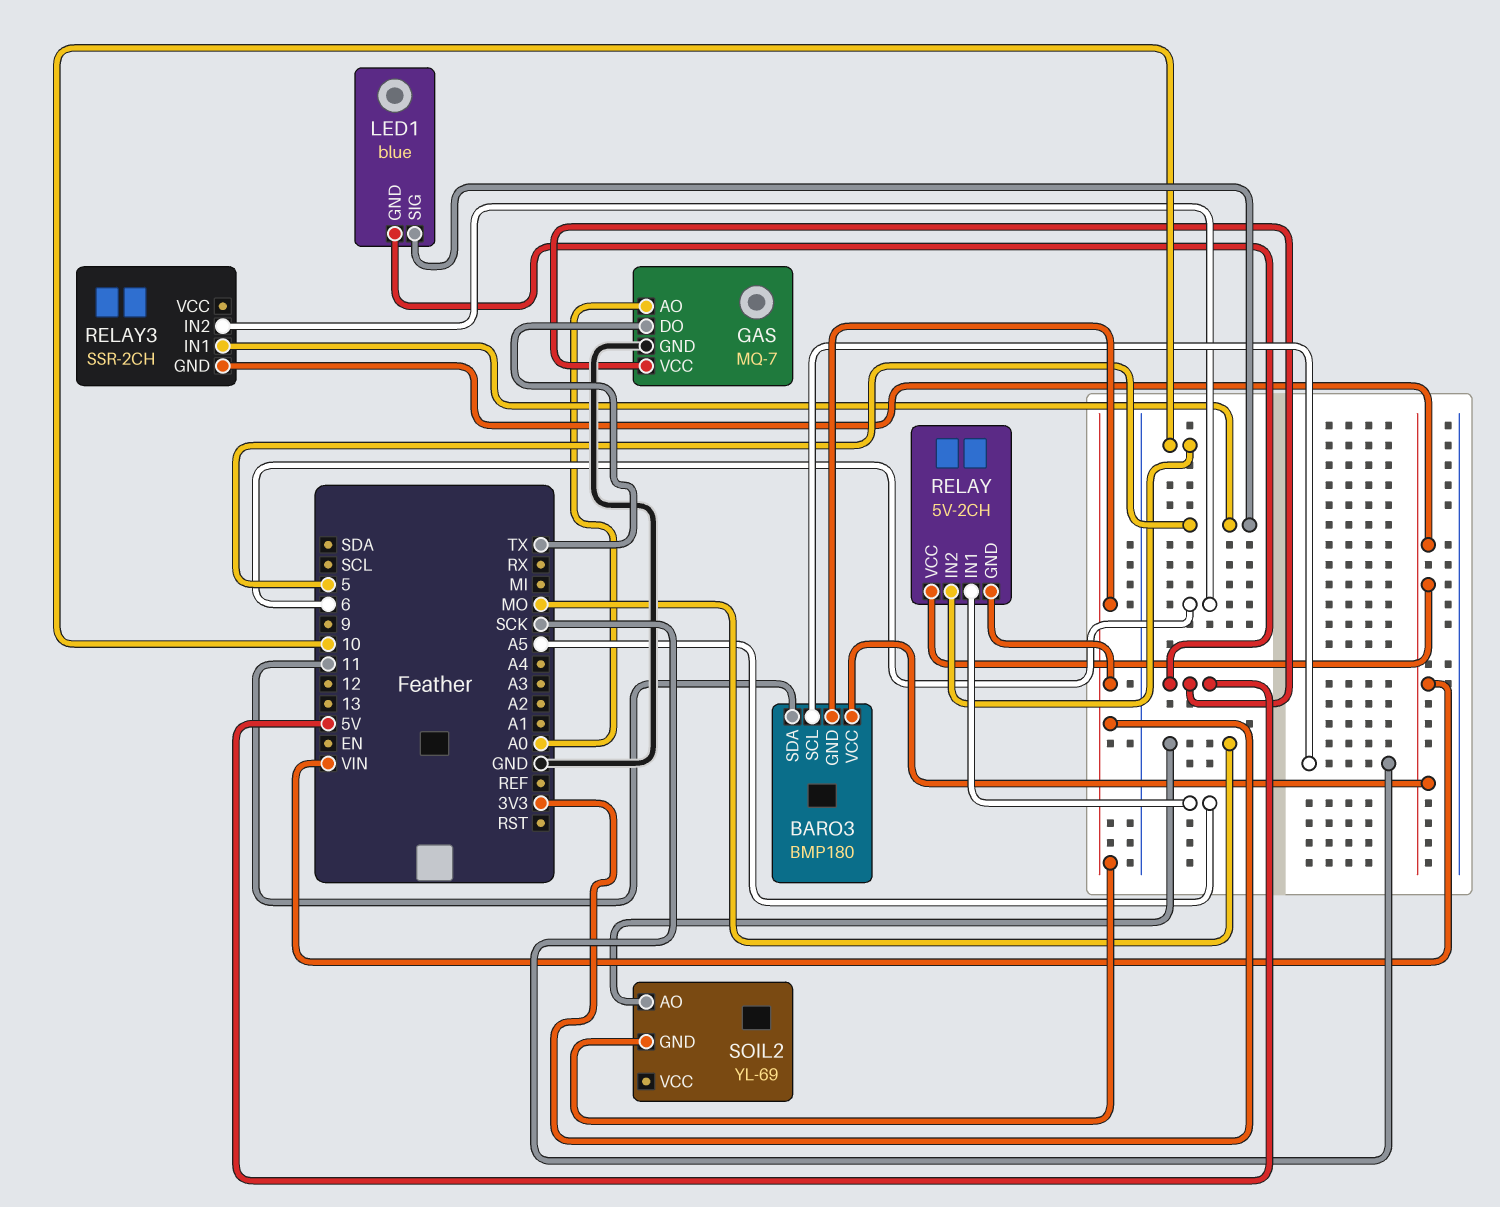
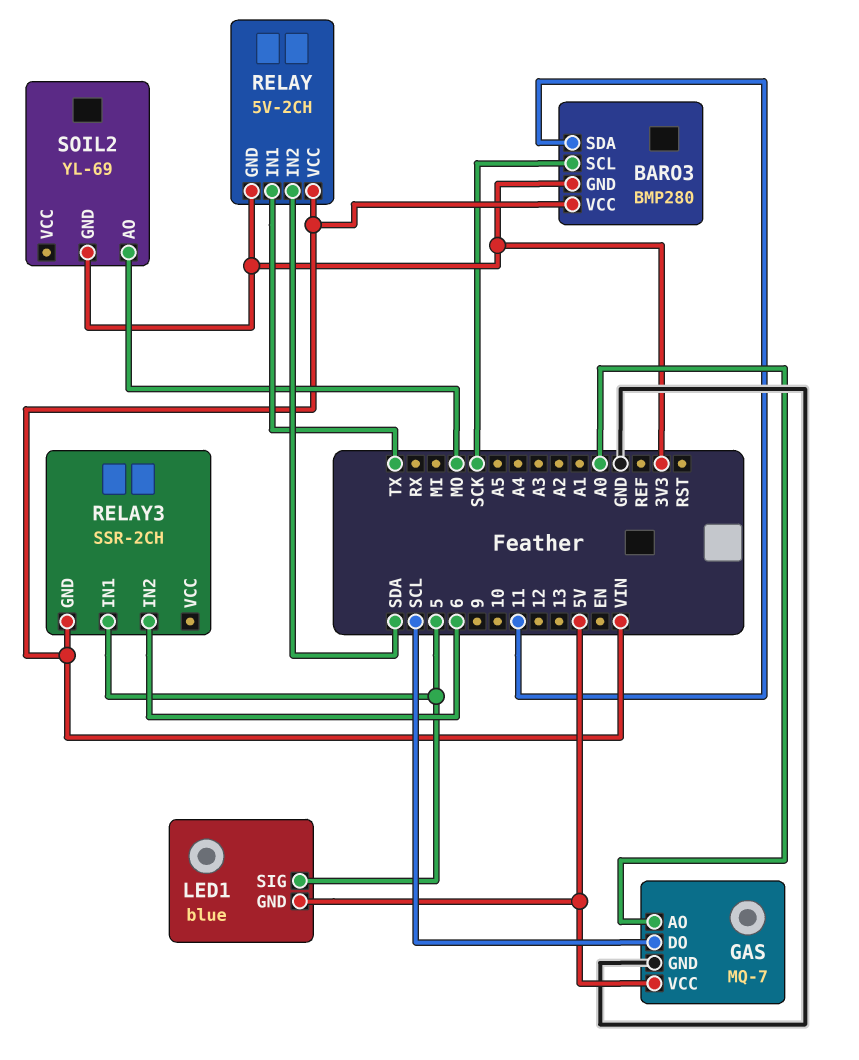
BARO3: BMP180 -> BMP280
GAS pin DO: TX -> SCL
RELAY pin IN1: A5 -> TX
RELAY pin IN2: 10 -> SDA

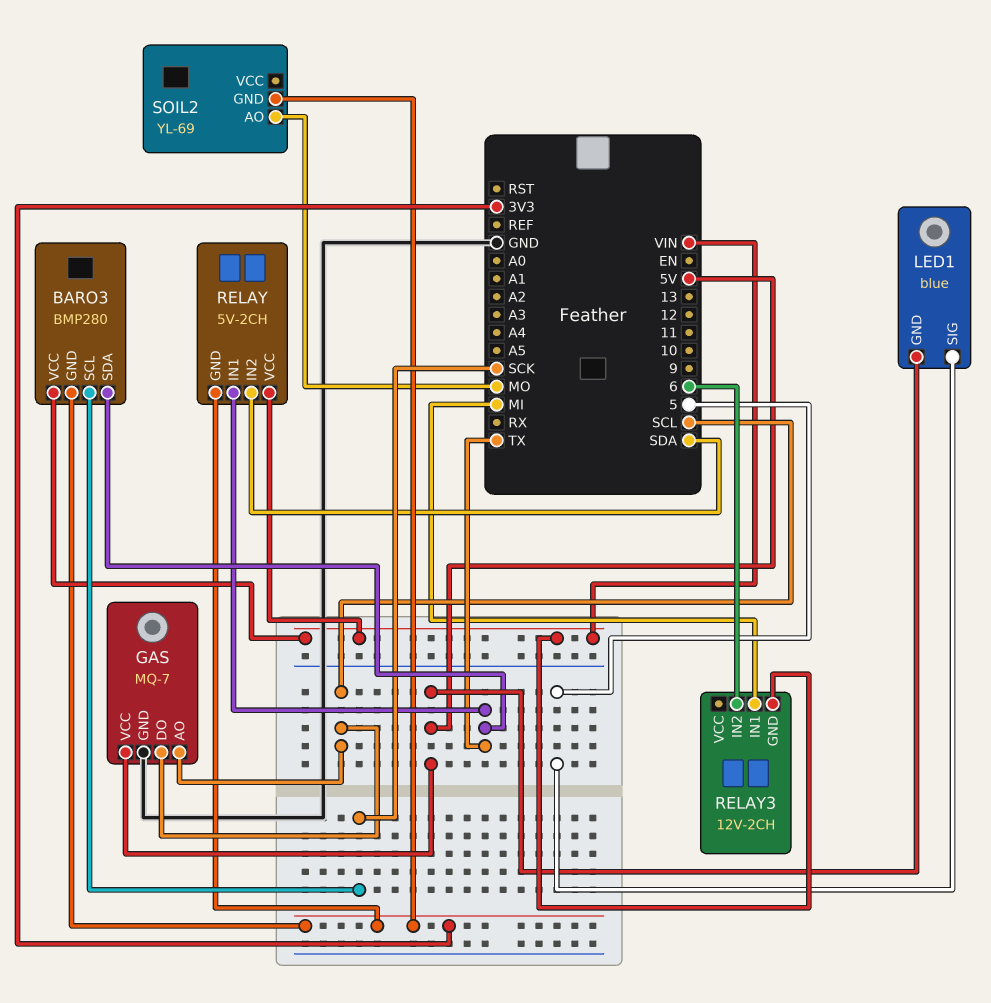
BARO3 pin SDA: 11 -> TX
GAS pin AO: A0 -> SCL
RELAY3: SSR-2CH -> 12V-2CH
RELAY3 pin IN1: 5 -> MI

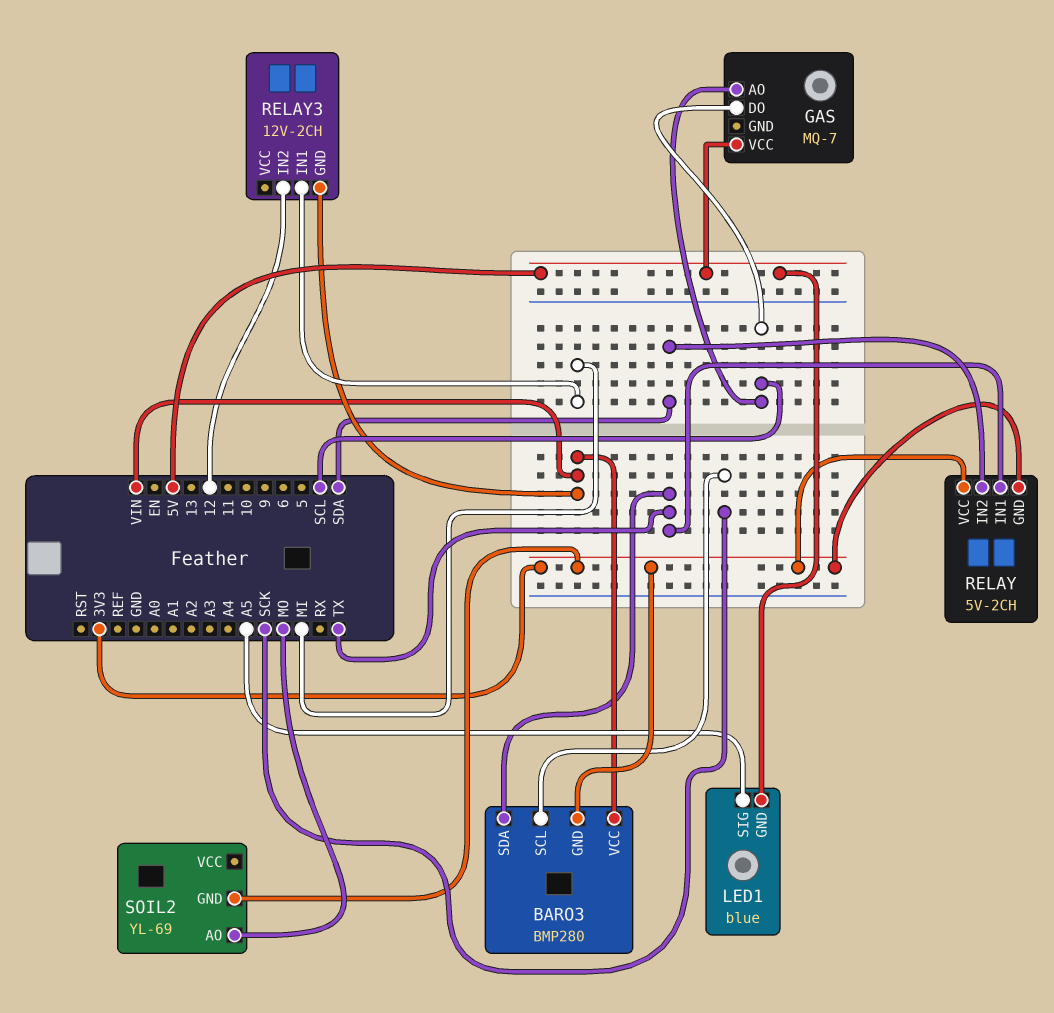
GAS pin GND: GND -> none
LED1 pin SIG: 5 -> A5
RELAY pin VCC: VIN -> 3V3
RELAY3 pin IN2: 6 -> 12

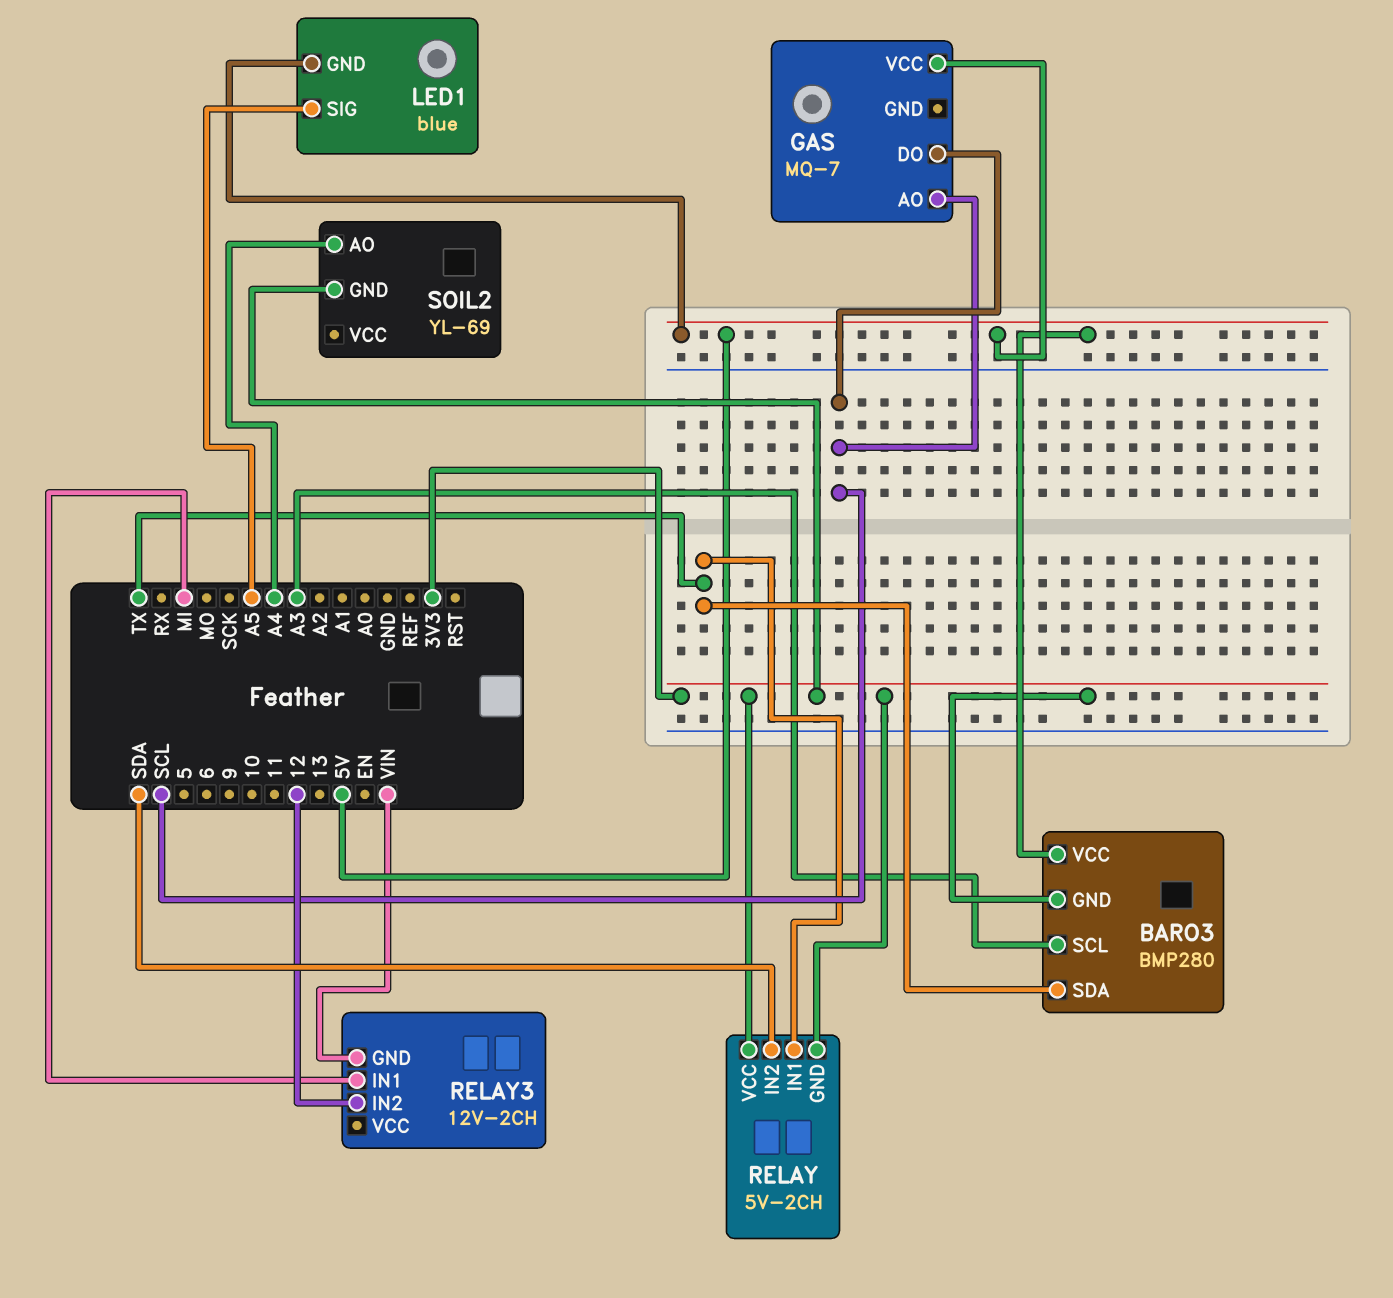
BARO3 pin SCL: SCK -> A3
BARO3 pin VCC: VIN -> 5V
SOIL2 pin AO: MO -> A4

